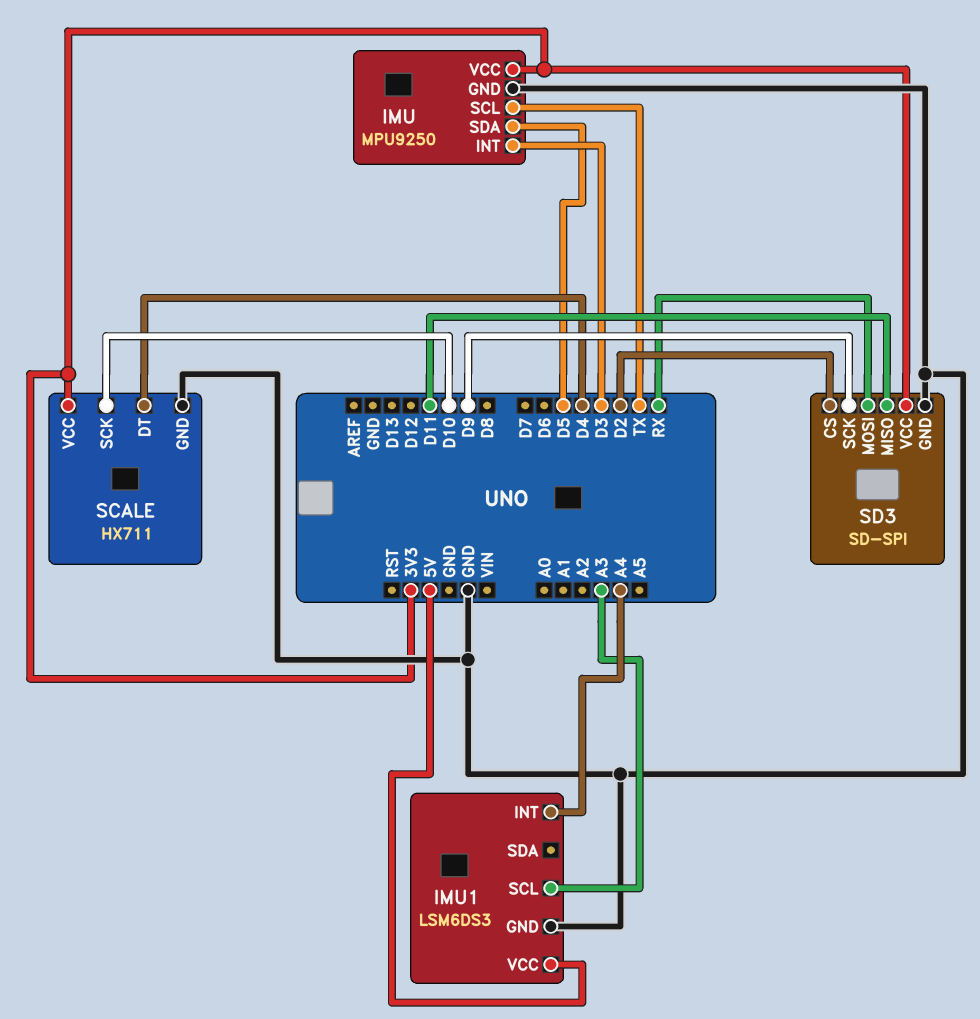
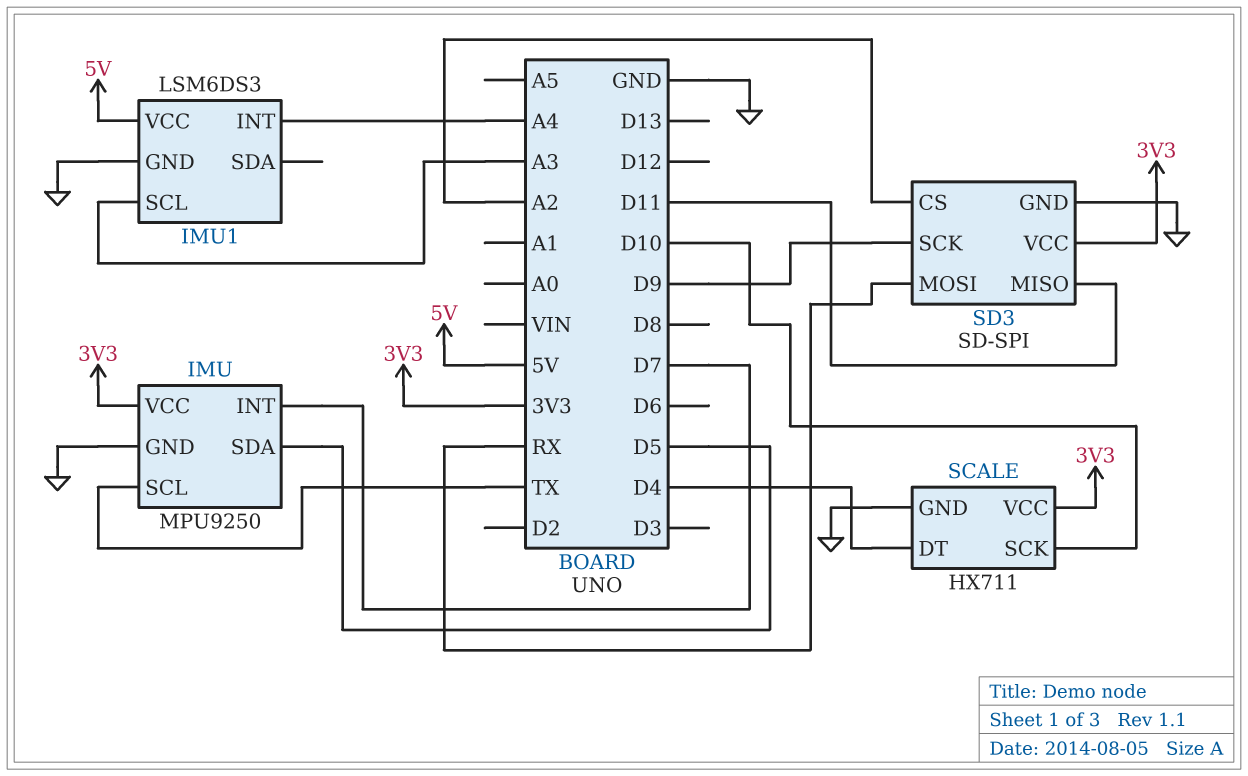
IMU pin INT: D3 -> D7
SD3 pin CS: D2 -> A2

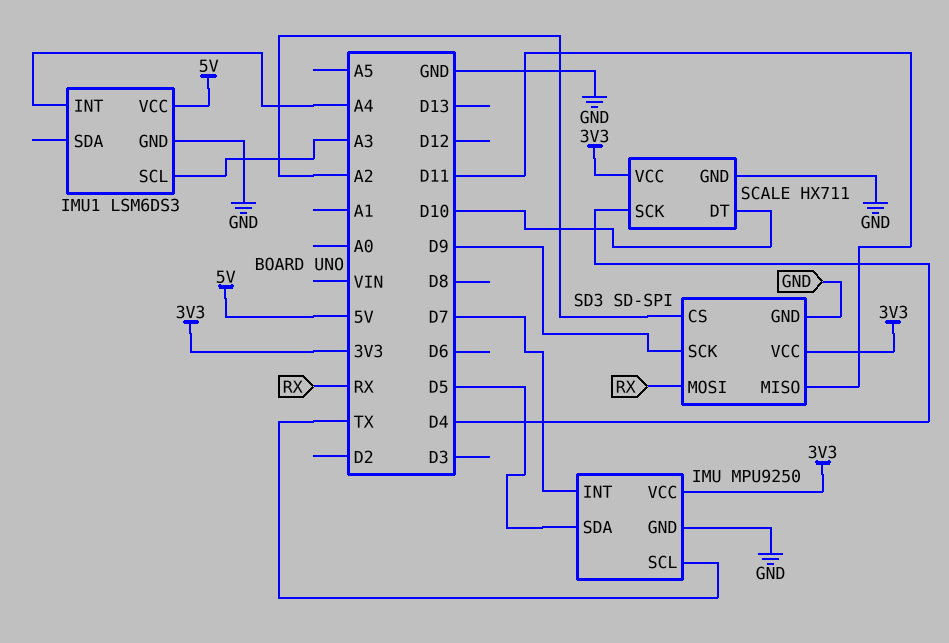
SCALE pin DT: D4 -> D10
SCALE pin SCK: D10 -> D4

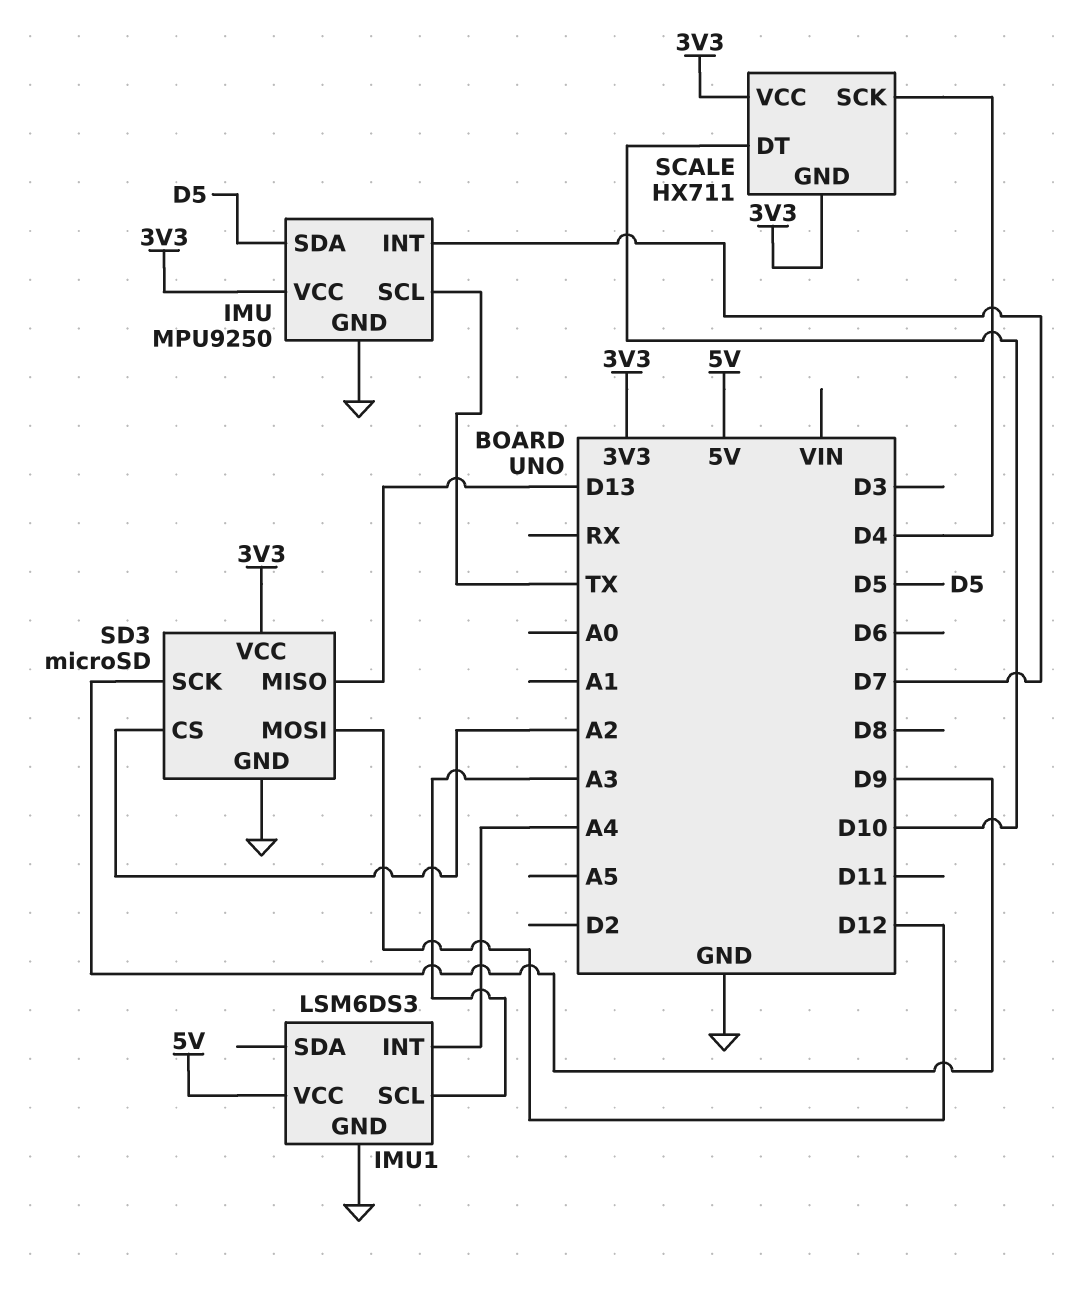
SCALE pin GND: GND -> 3V3
SD3: SD-SPI -> microSD
SD3 pin MISO: D11 -> D13
SD3 pin MOSI: RX -> D12

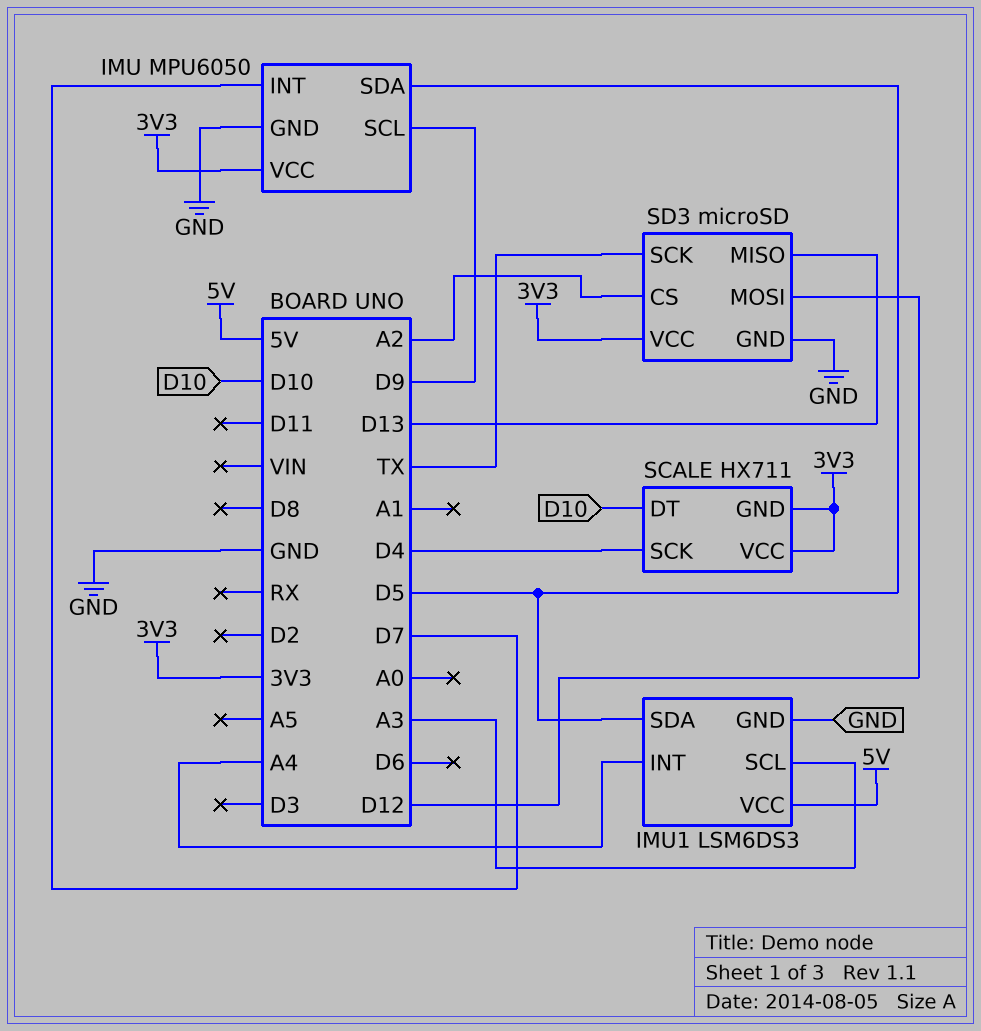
IMU: MPU9250 -> MPU6050
IMU pin SCL: TX -> D9
IMU1 pin SDA: none -> D5
SD3 pin SCK: D9 -> TX

